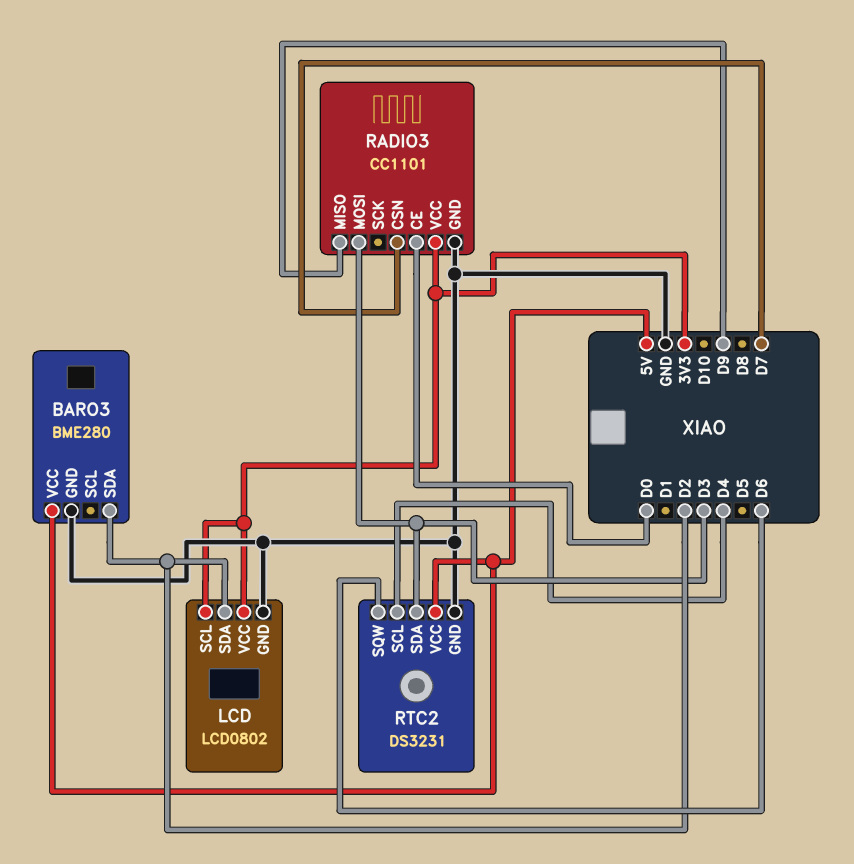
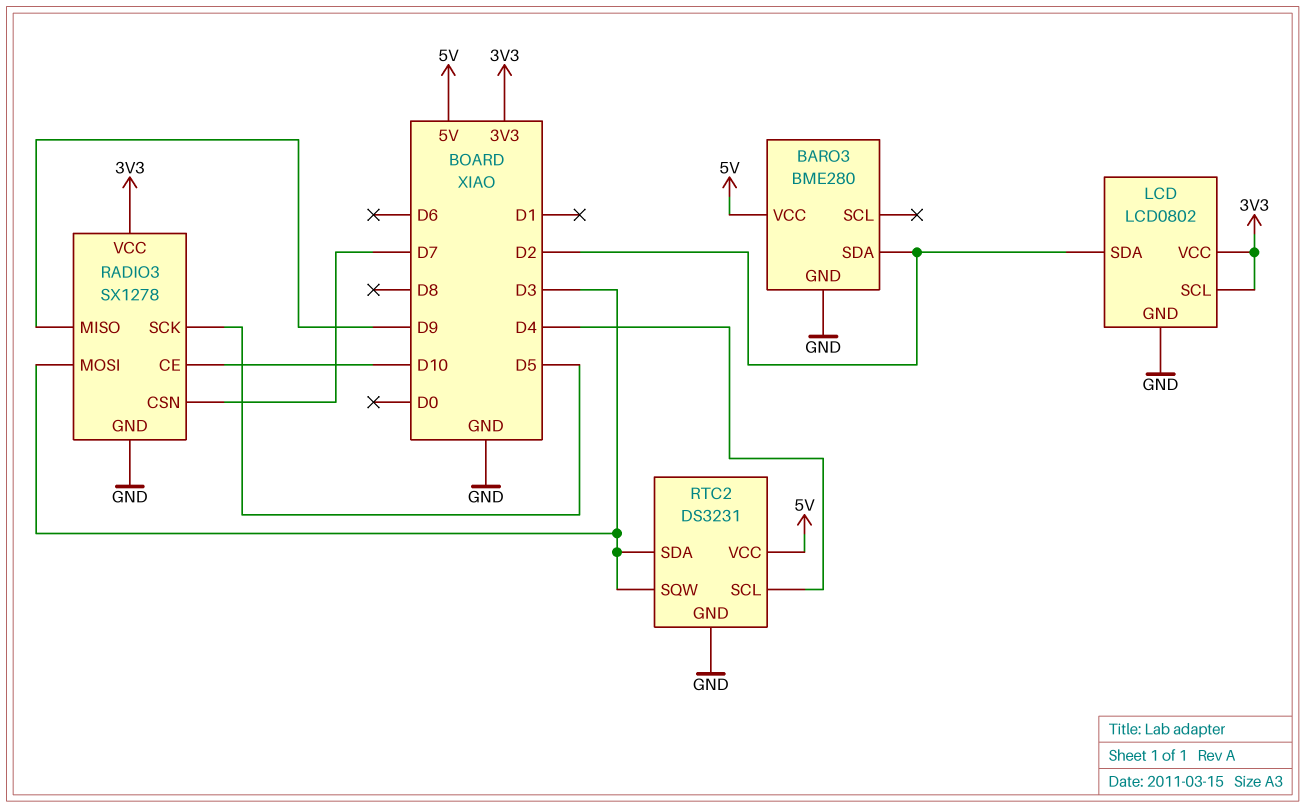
RADIO3: CC1101 -> SX1278
RADIO3 pin CE: D0 -> D10
RADIO3 pin SCK: none -> D5
RTC2 pin SQW: D6 -> D3

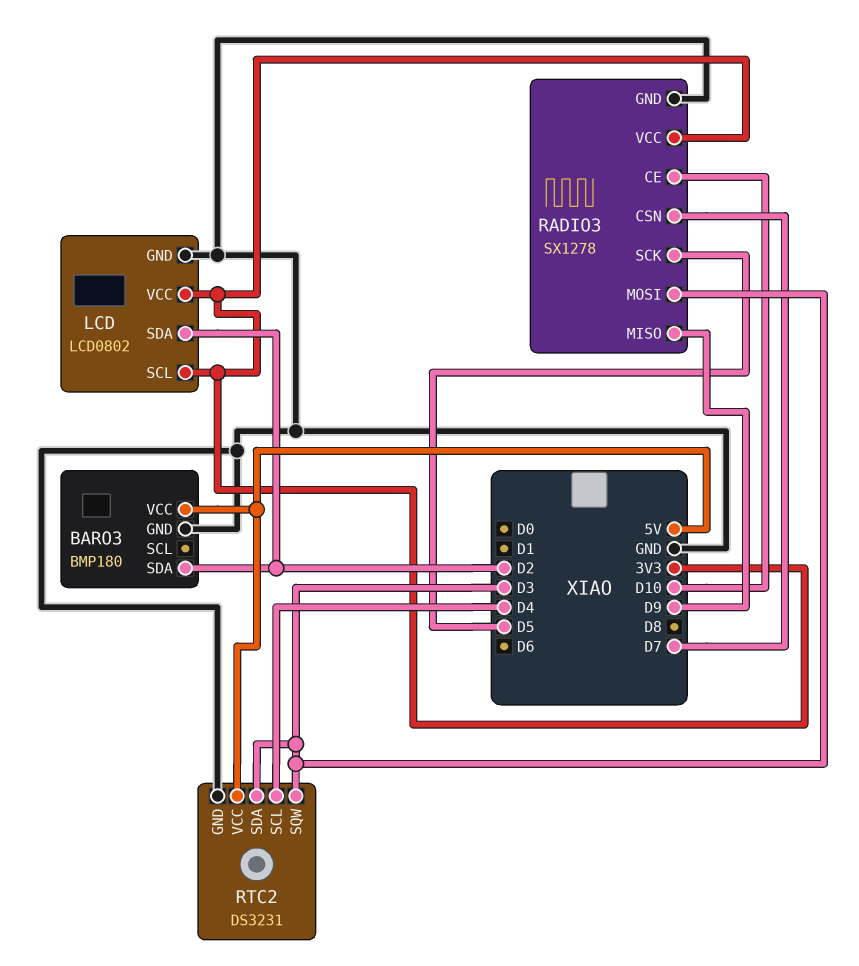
BARO3: BME280 -> BMP180

